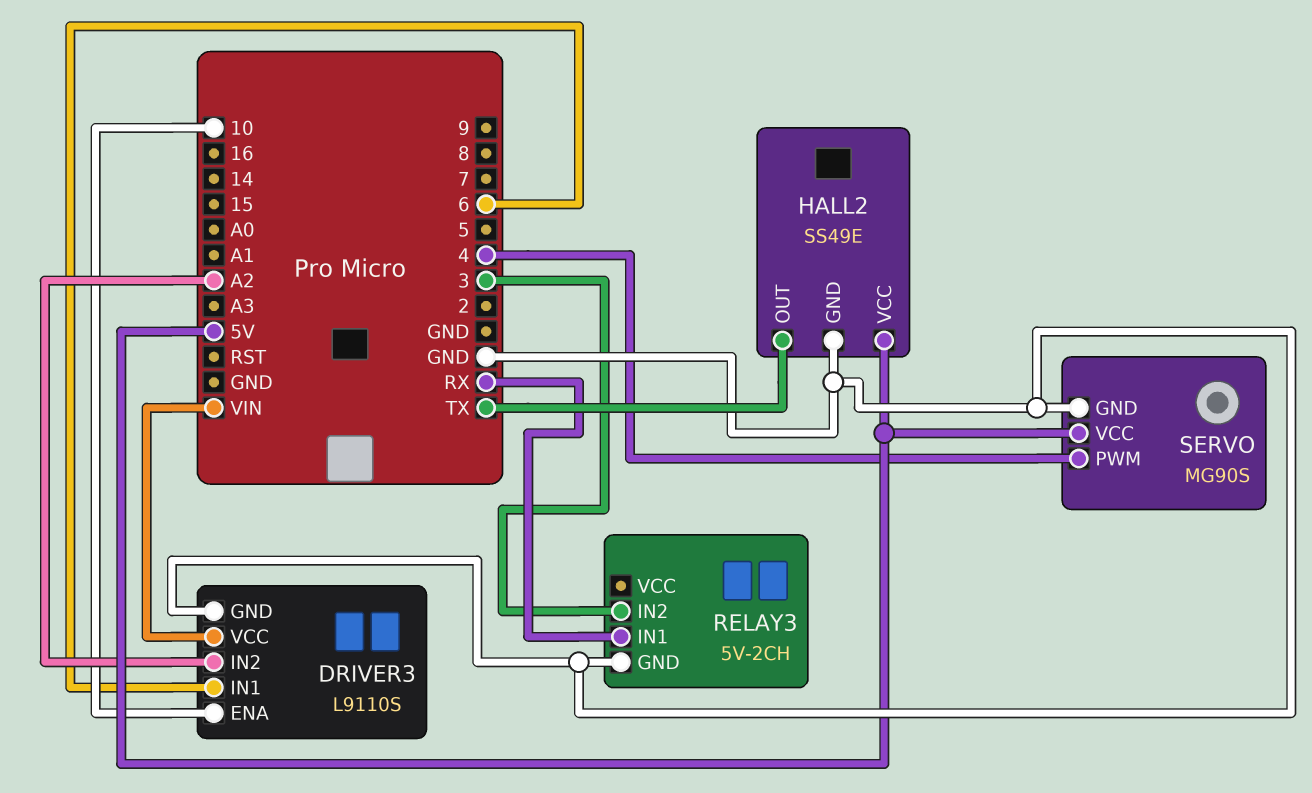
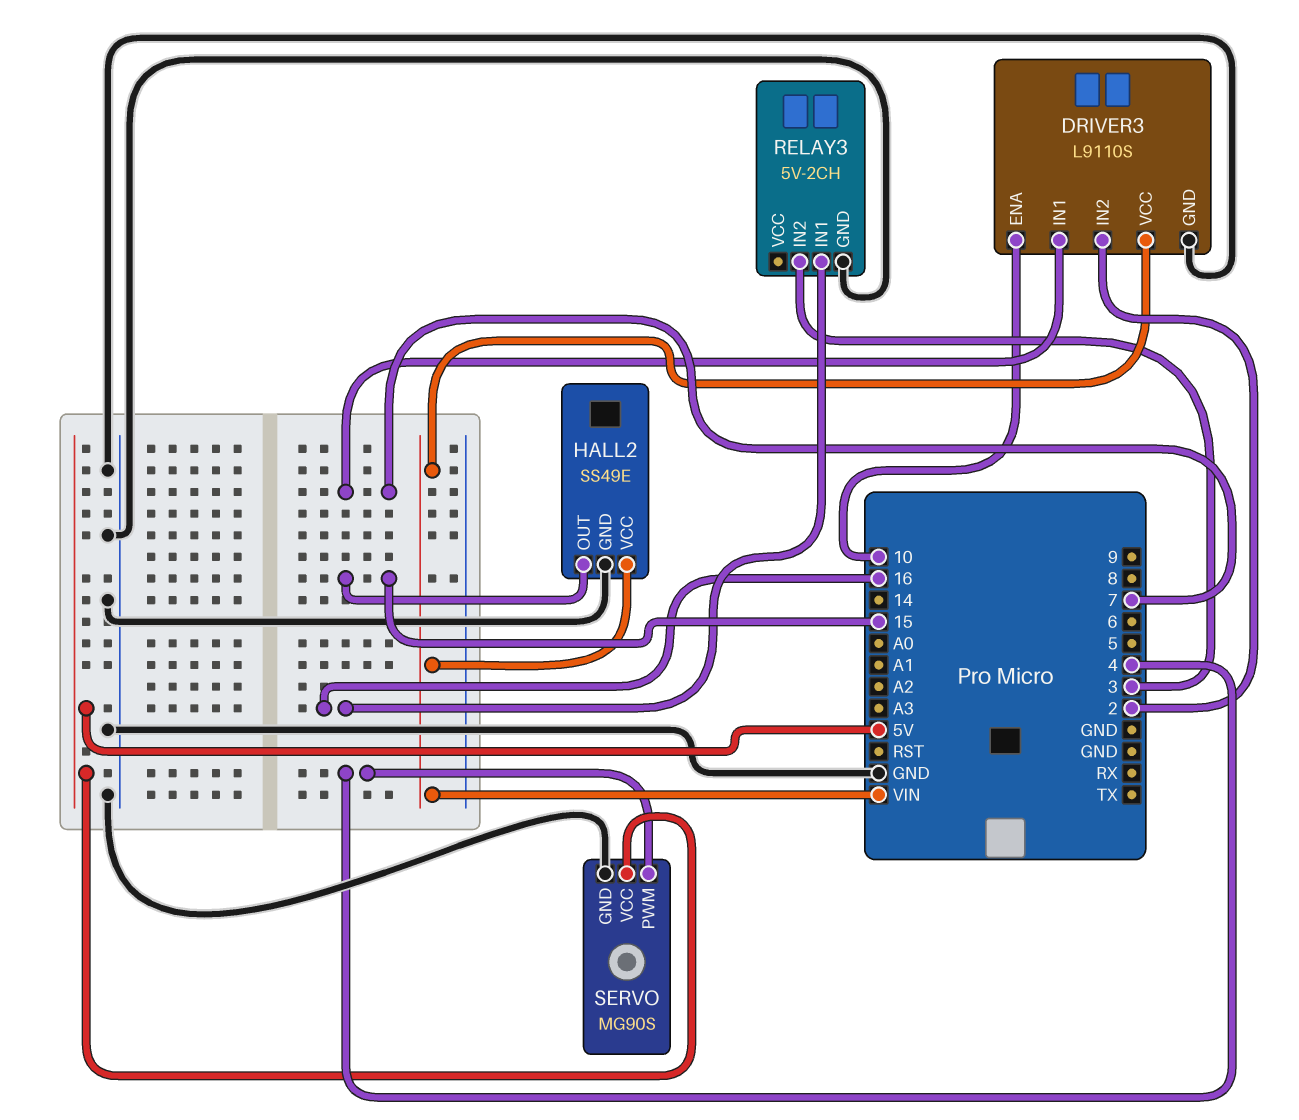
DRIVER3 pin IN1: 6 -> 7
DRIVER3 pin IN2: A2 -> 2
HALL2 pin OUT: TX -> 15
HALL2 pin VCC: 5V -> VIN
RELAY3 pin IN1: RX -> 16

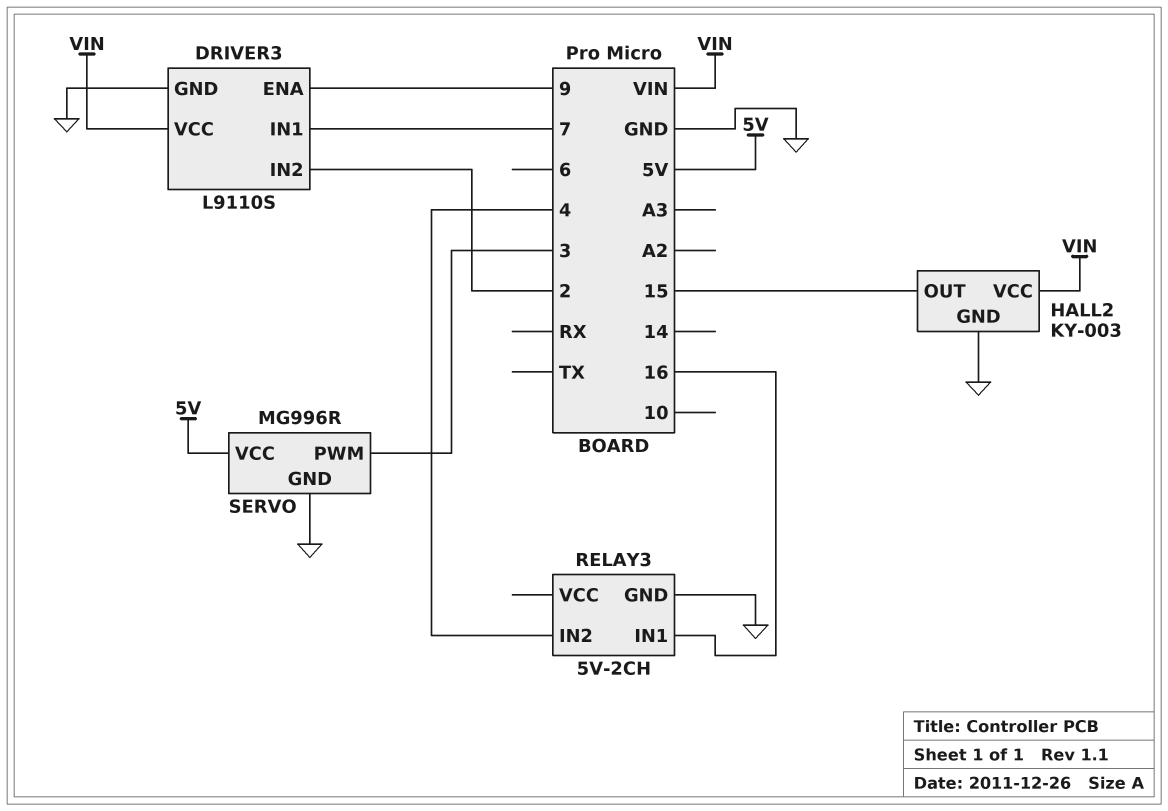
DRIVER3 pin ENA: 10 -> 9
HALL2: SS49E -> KY-003
RELAY3 pin IN2: 3 -> 4
SERVO: MG90S -> MG996R
SERVO pin PWM: 4 -> 3

